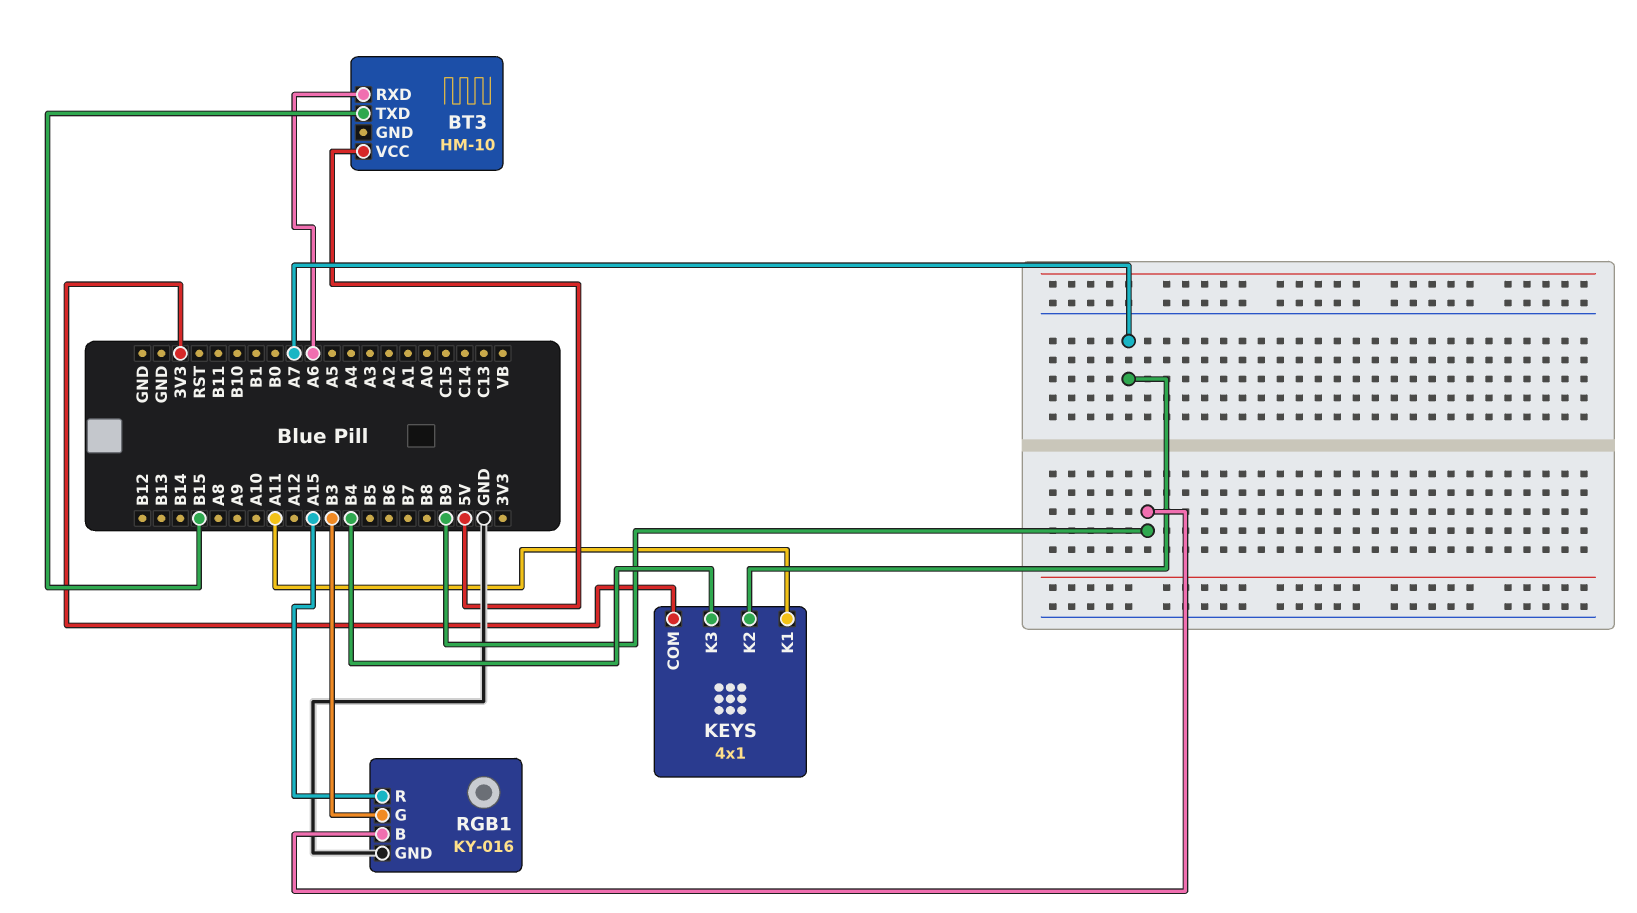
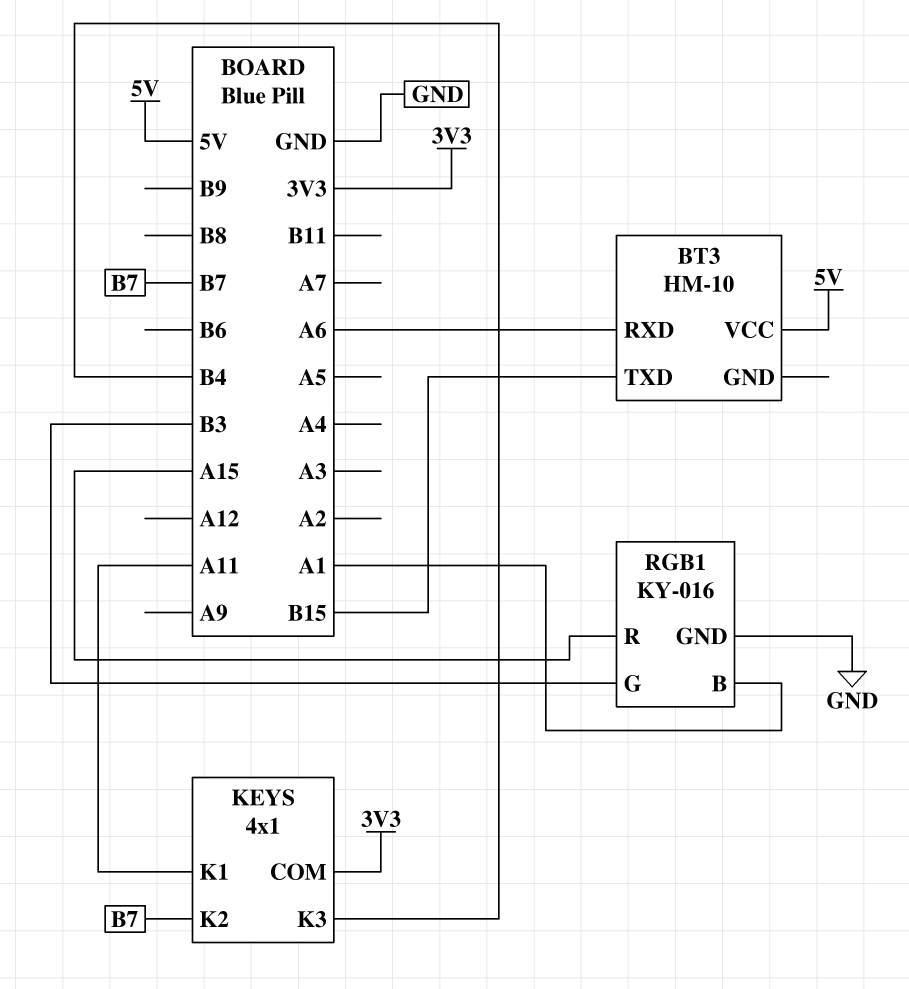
KEYS pin K2: A7 -> B7
RGB1 pin B: B9 -> A1

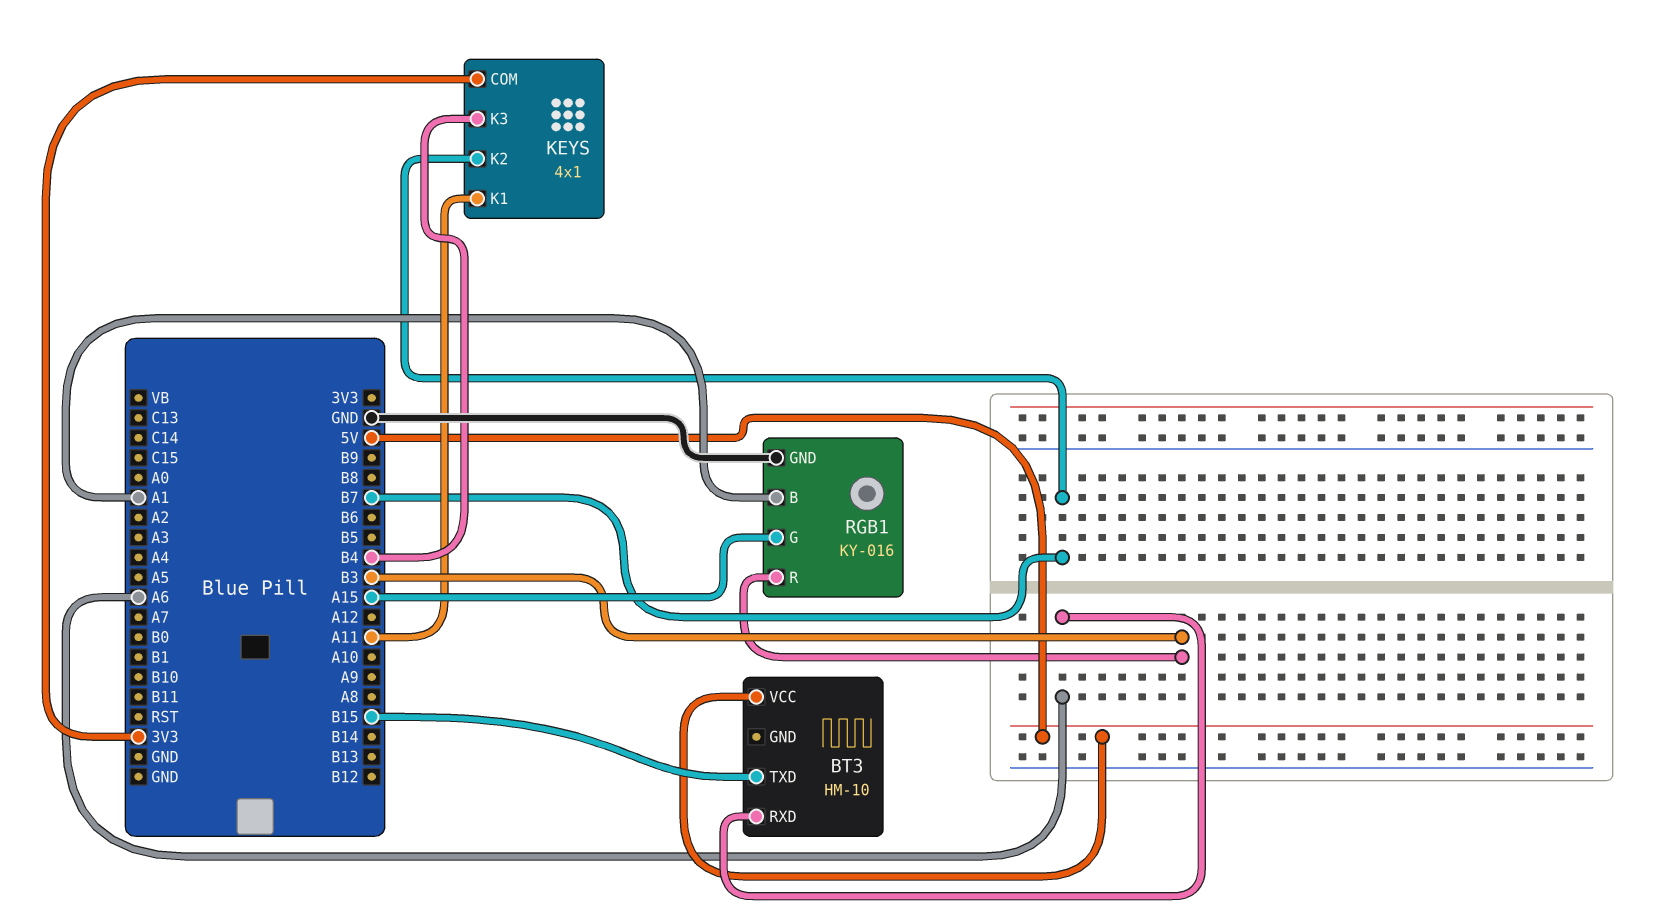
RGB1 pin G: B3 -> A15
RGB1 pin R: A15 -> B3

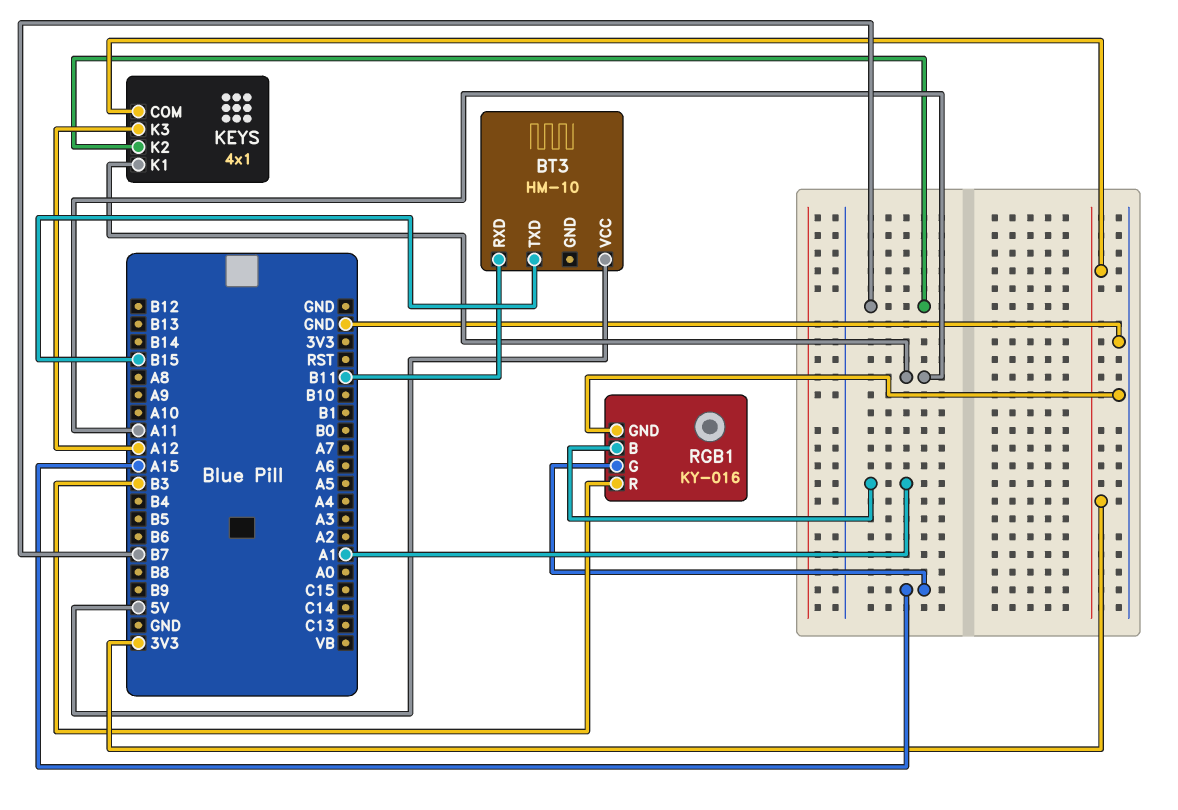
BT3 pin RXD: A6 -> B11
KEYS pin K3: B4 -> A12

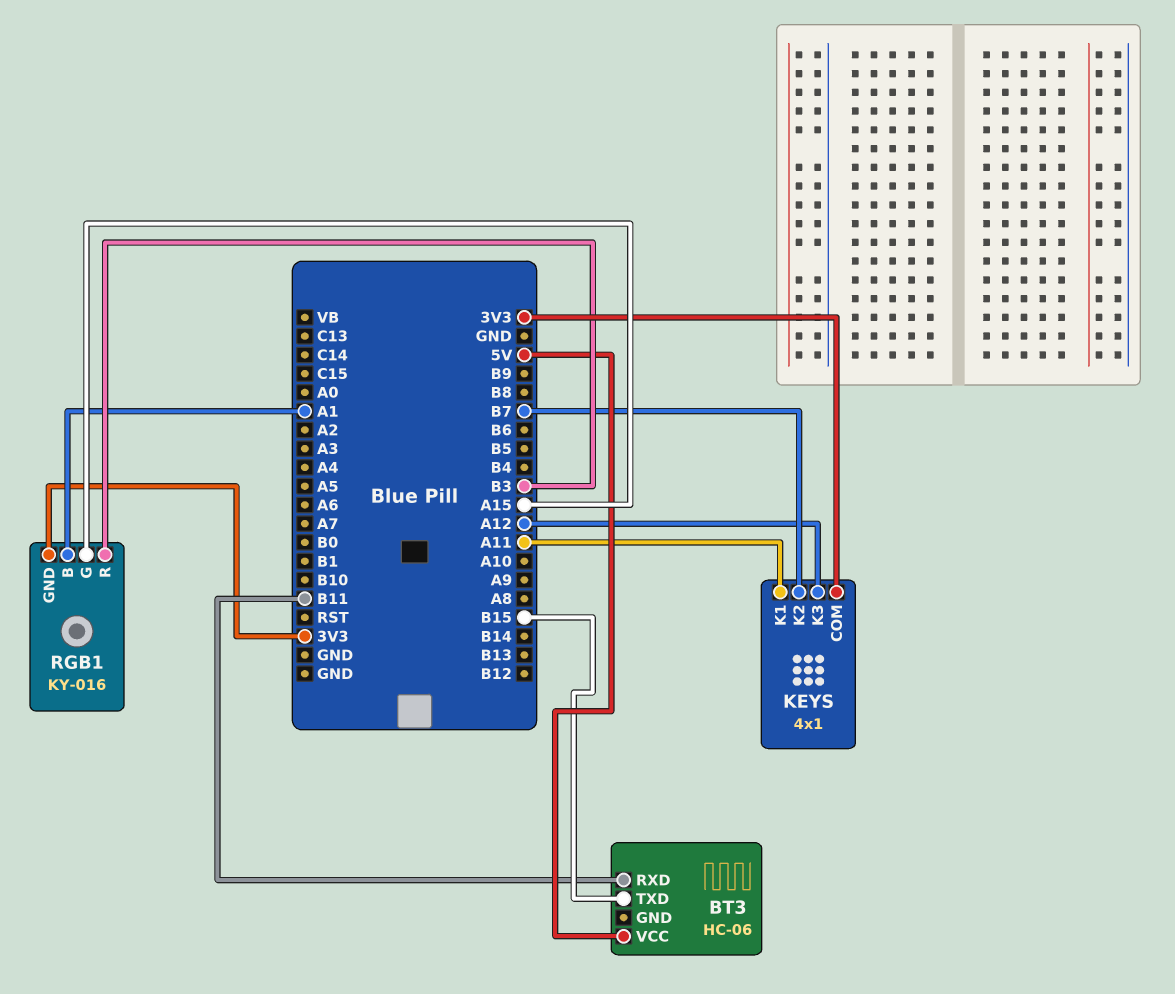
BT3: HM-10 -> HC-06
RGB1 pin GND: GND -> 3V3

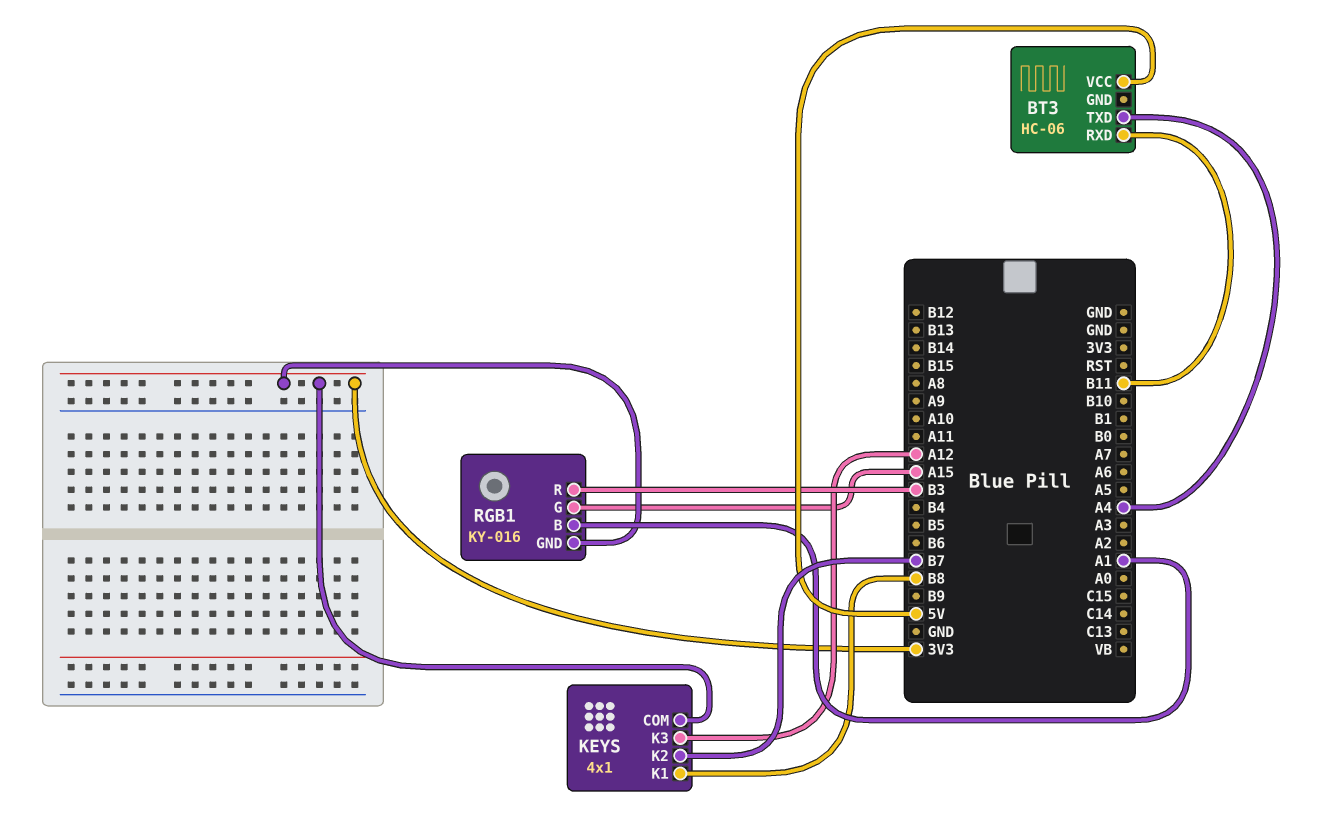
BT3 pin TXD: B15 -> A4
KEYS pin K1: A11 -> B8

